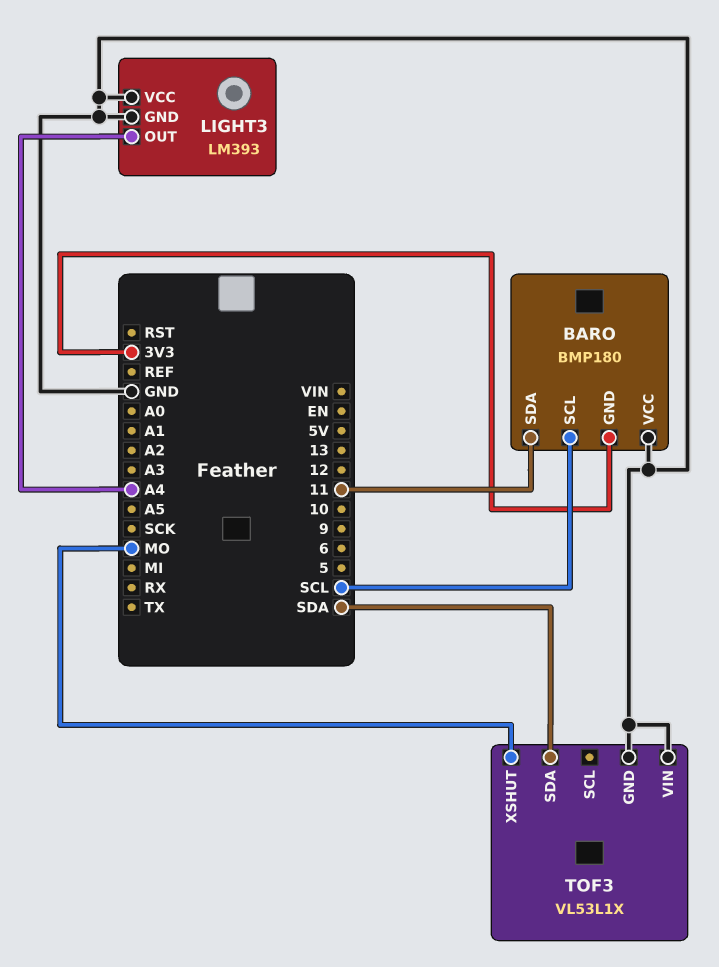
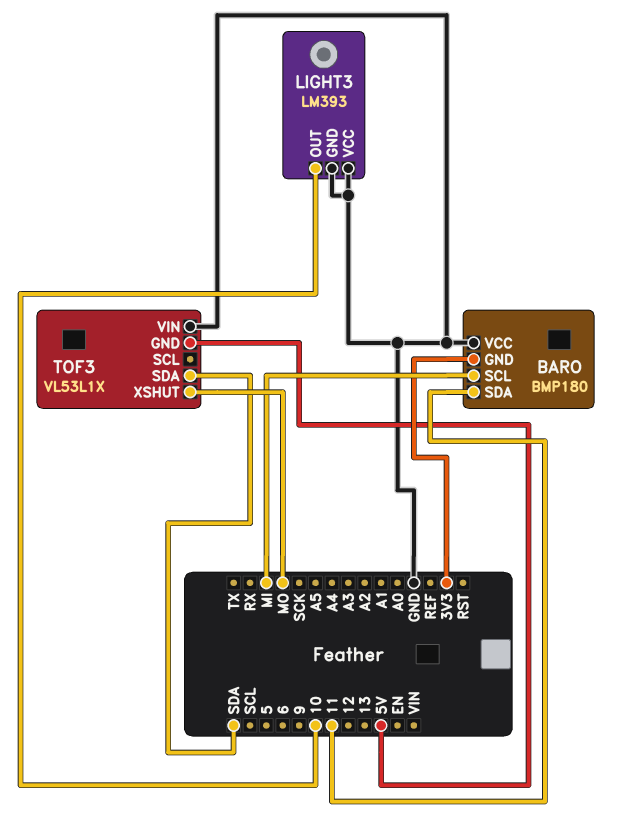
BARO pin SCL: SCL -> MI
LIGHT3 pin OUT: A4 -> 10
TOF3 pin GND: GND -> 5V

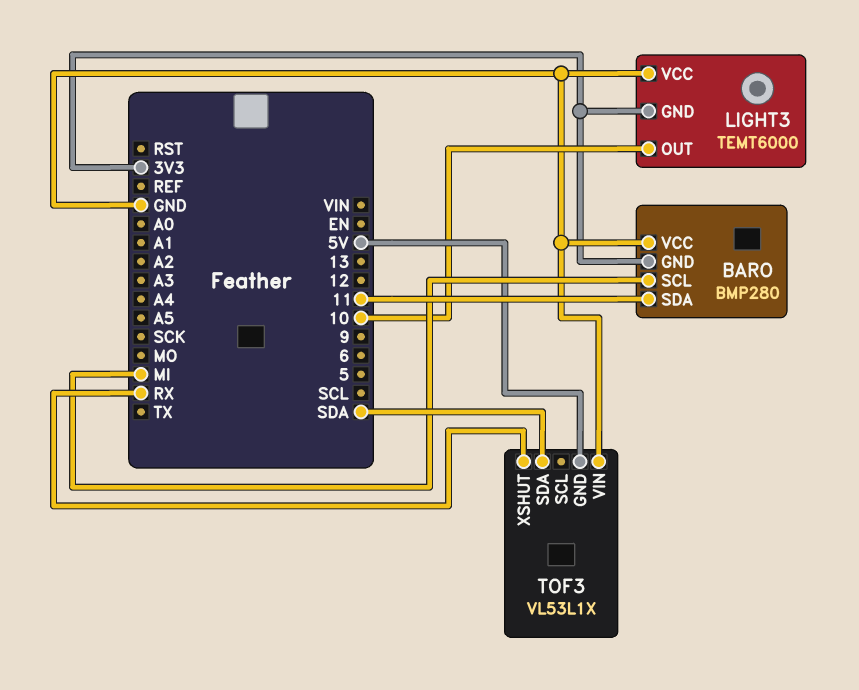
BARO: BMP180 -> BMP280
LIGHT3: LM393 -> TEMT6000
LIGHT3 pin GND: GND -> 3V3
TOF3 pin XSHUT: MO -> RX

